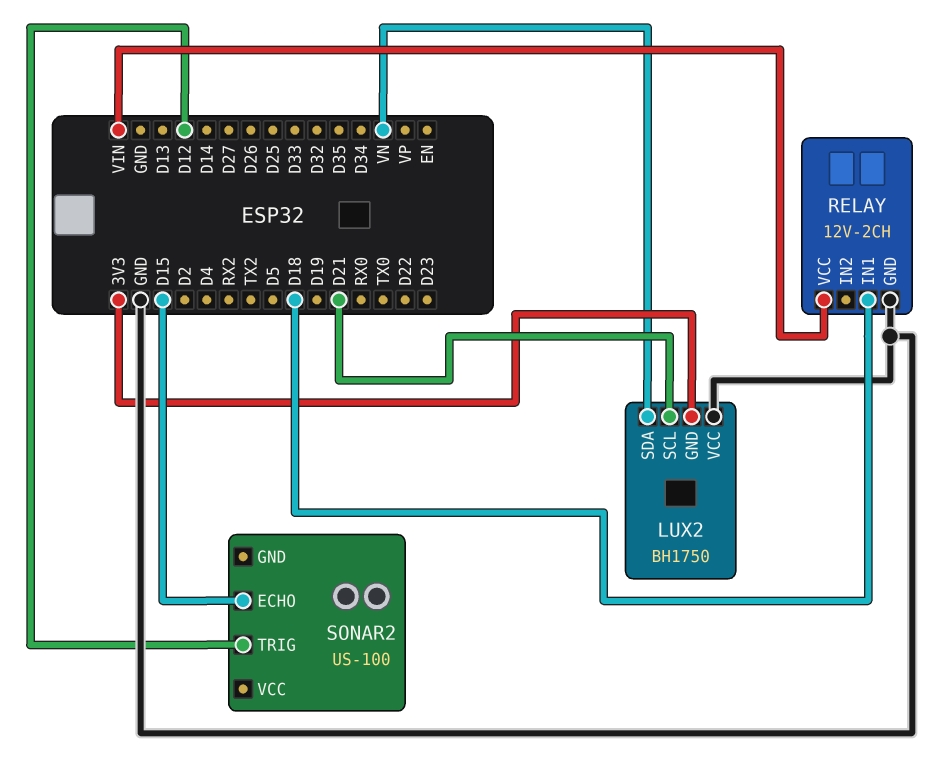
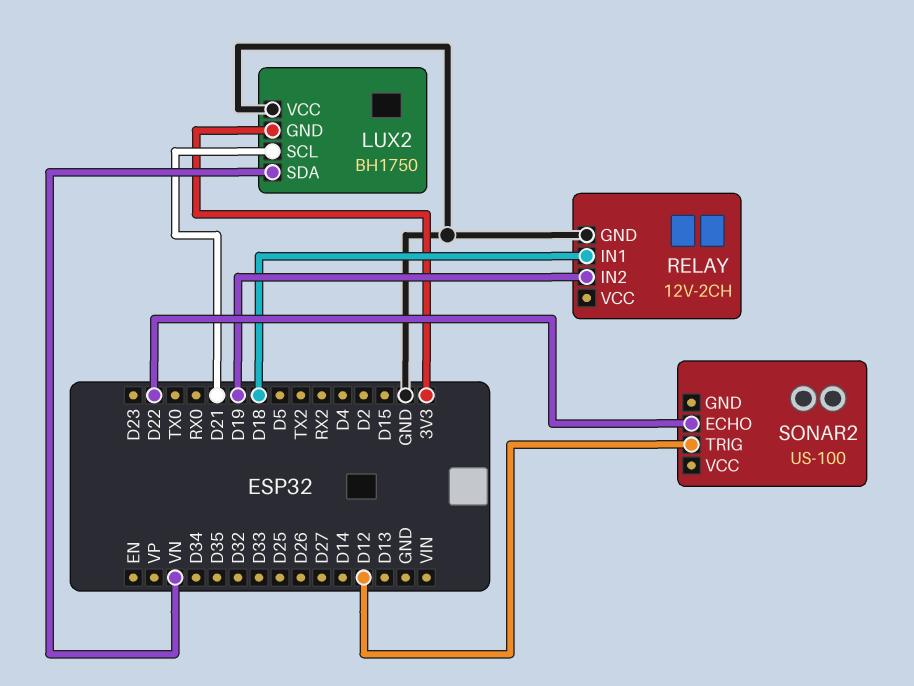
RELAY pin IN2: none -> D19
RELAY pin VCC: VIN -> none
SONAR2 pin ECHO: D15 -> D22

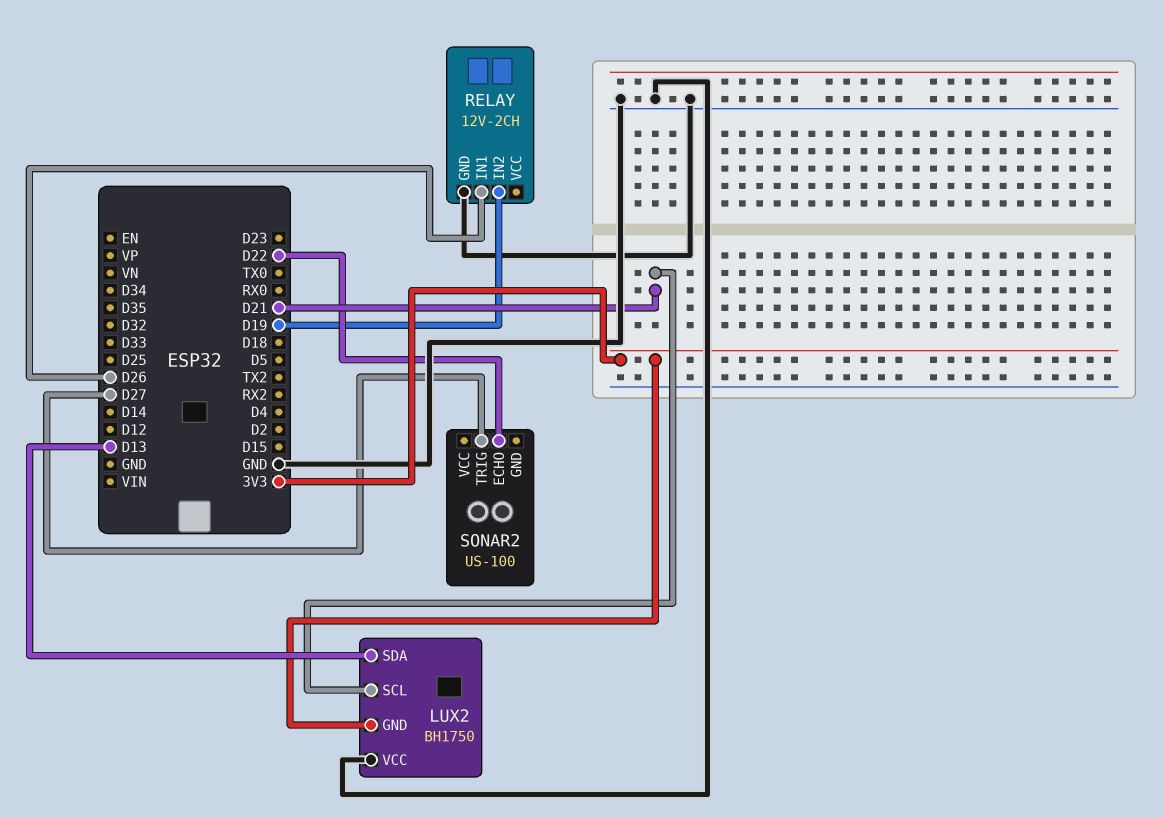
LUX2 pin SDA: VN -> D13
RELAY pin IN1: D18 -> D26
SONAR2 pin TRIG: D12 -> D27

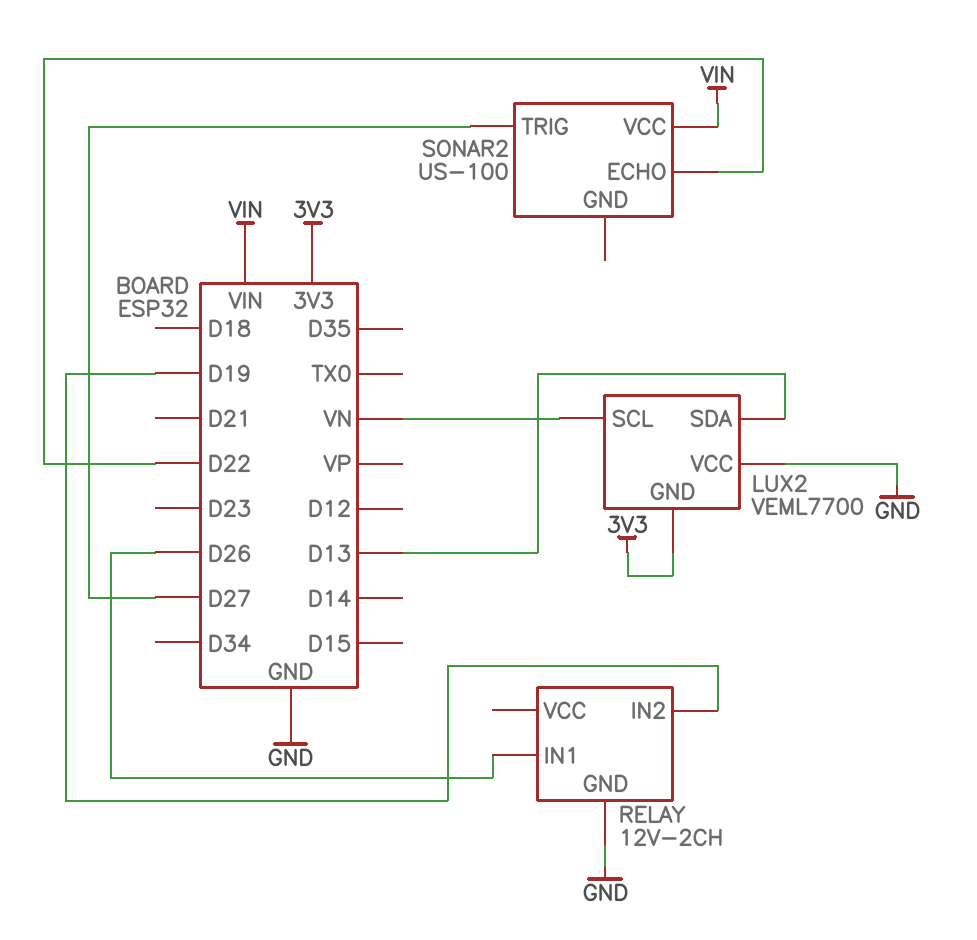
LUX2: BH1750 -> VEML7700
LUX2 pin SCL: D21 -> VN
SONAR2 pin VCC: none -> VIN

